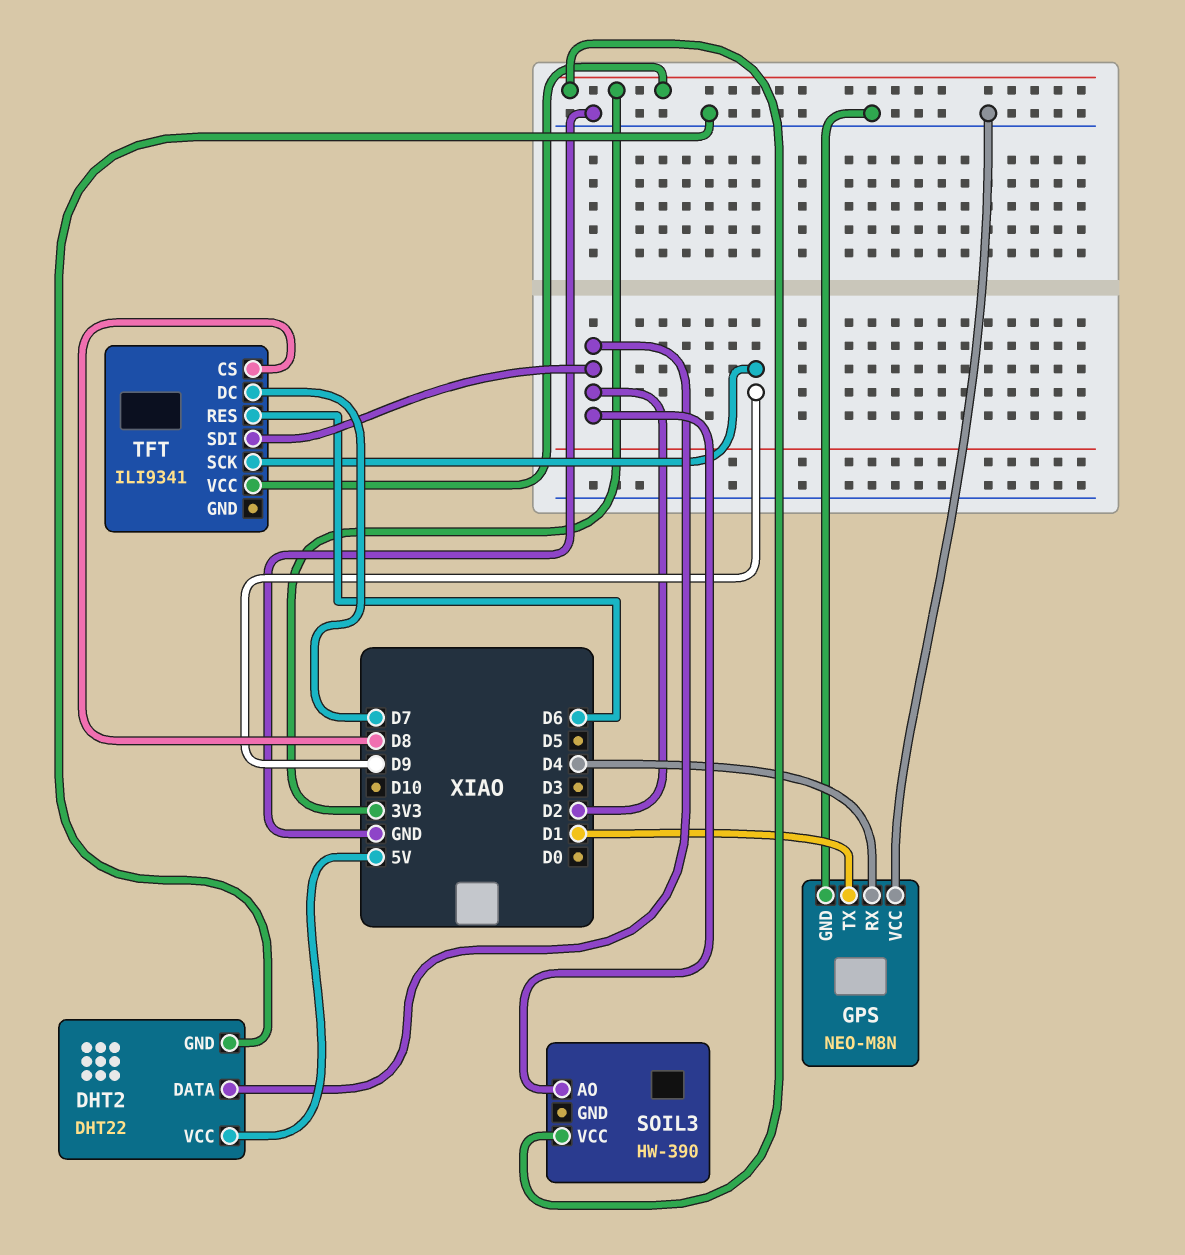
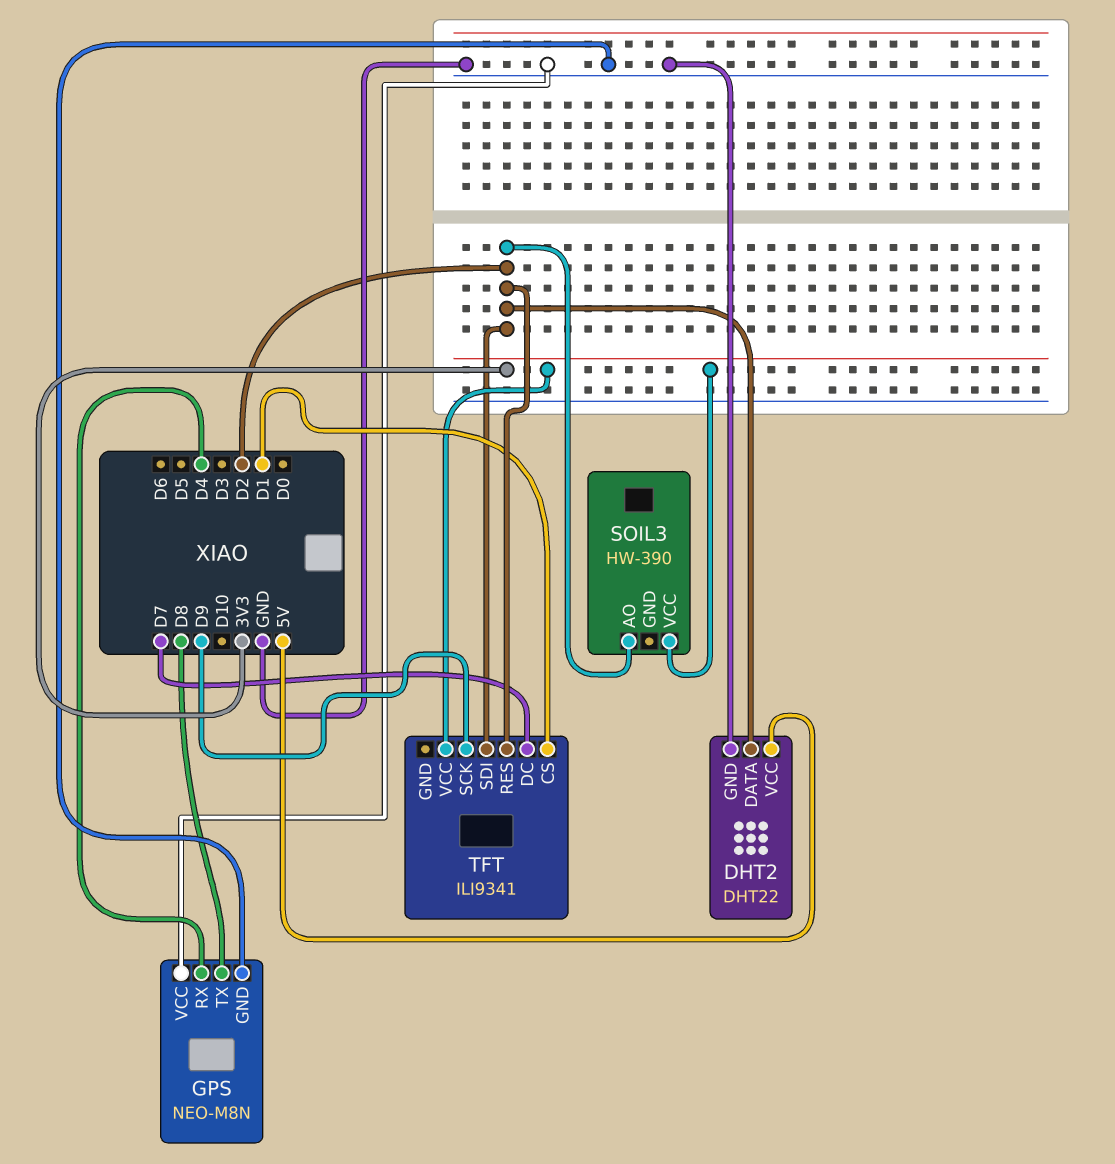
GPS pin TX: D1 -> D8
TFT pin CS: D8 -> D1
TFT pin RES: D6 -> D2

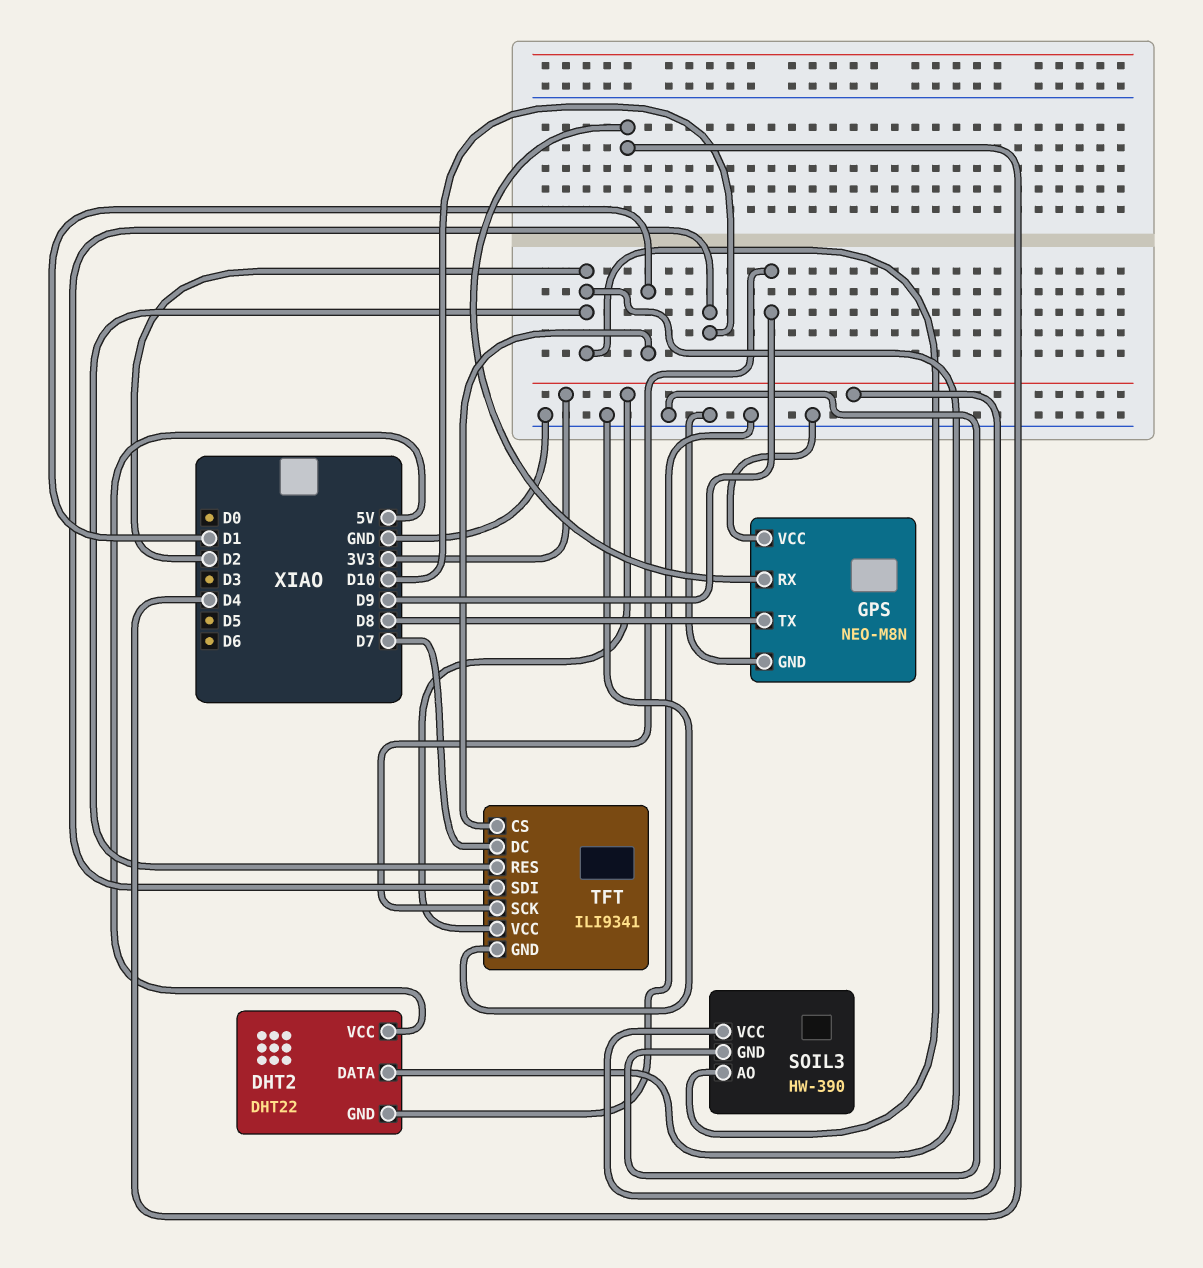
SOIL3 pin GND: none -> GND
TFT pin GND: none -> GND
TFT pin SDI: D2 -> D10

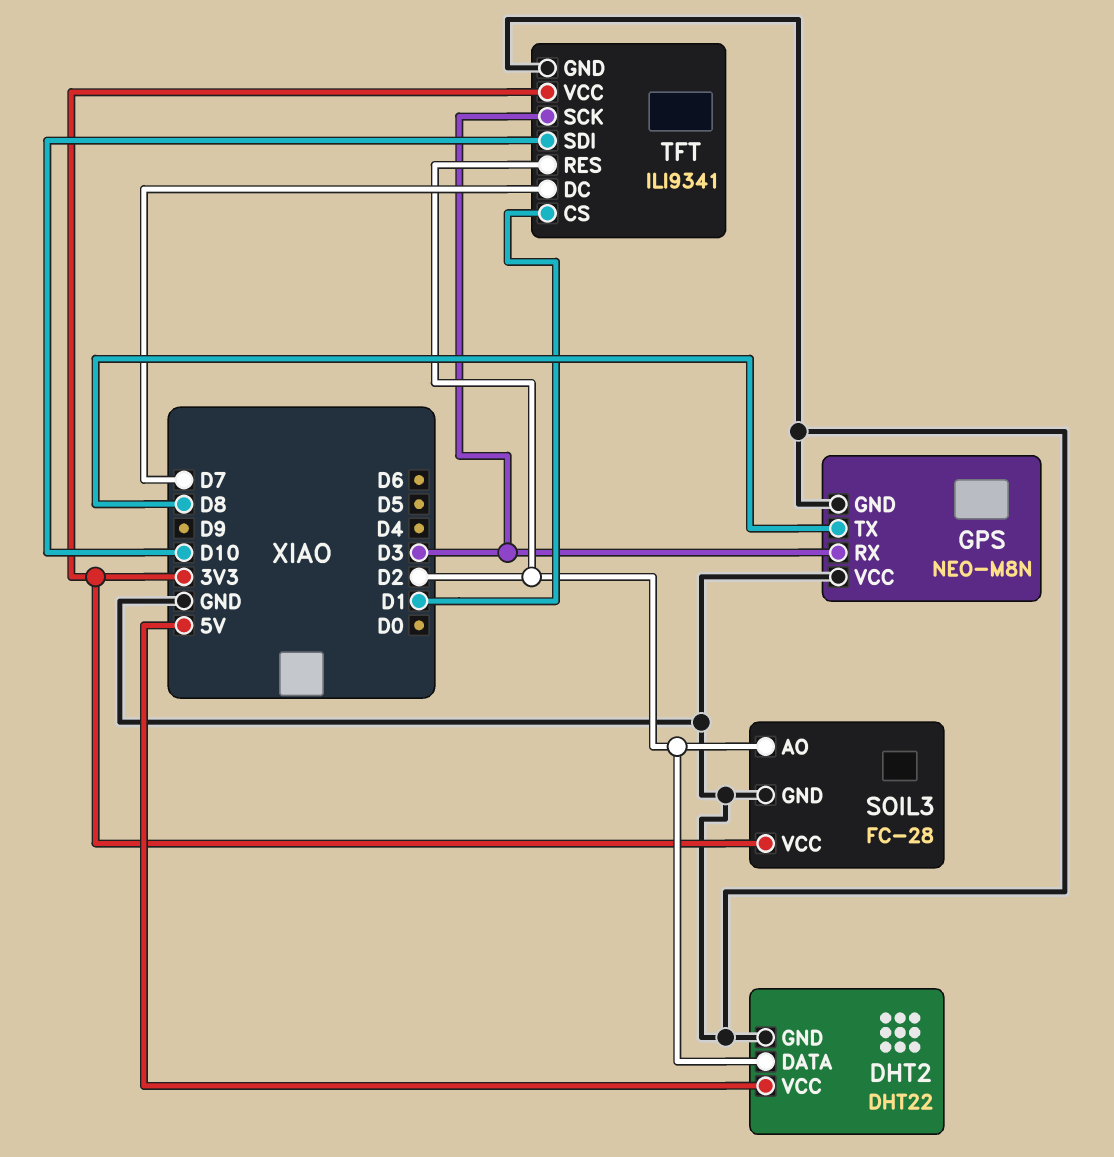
GPS pin RX: D4 -> D3
SOIL3: HW-390 -> FC-28
TFT pin SCK: D9 -> D3

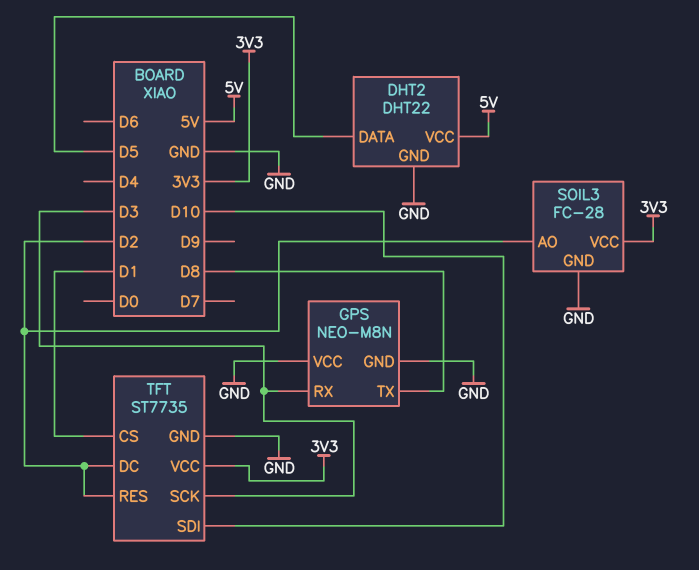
DHT2 pin DATA: D2 -> D5
TFT: ILI9341 -> ST7735
TFT pin DC: D7 -> D2

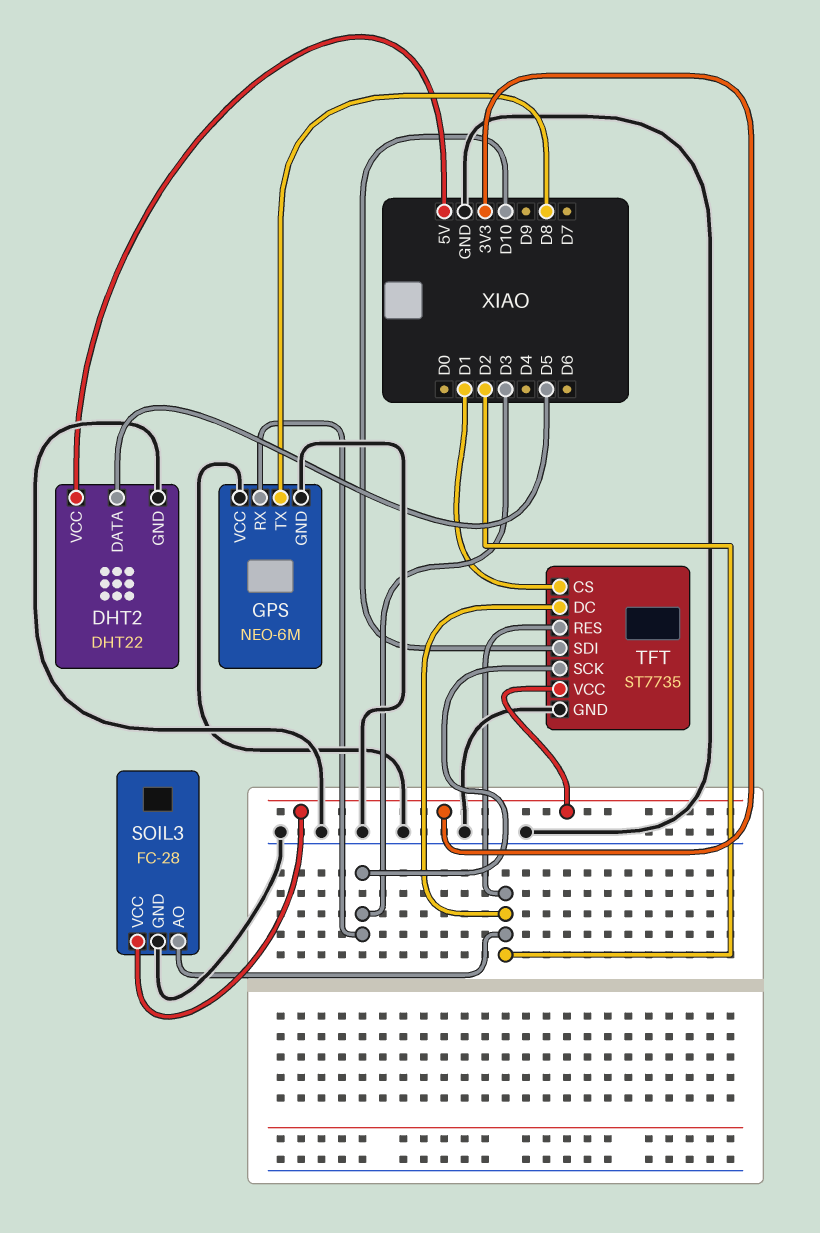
GPS: NEO-M8N -> NEO-6M

